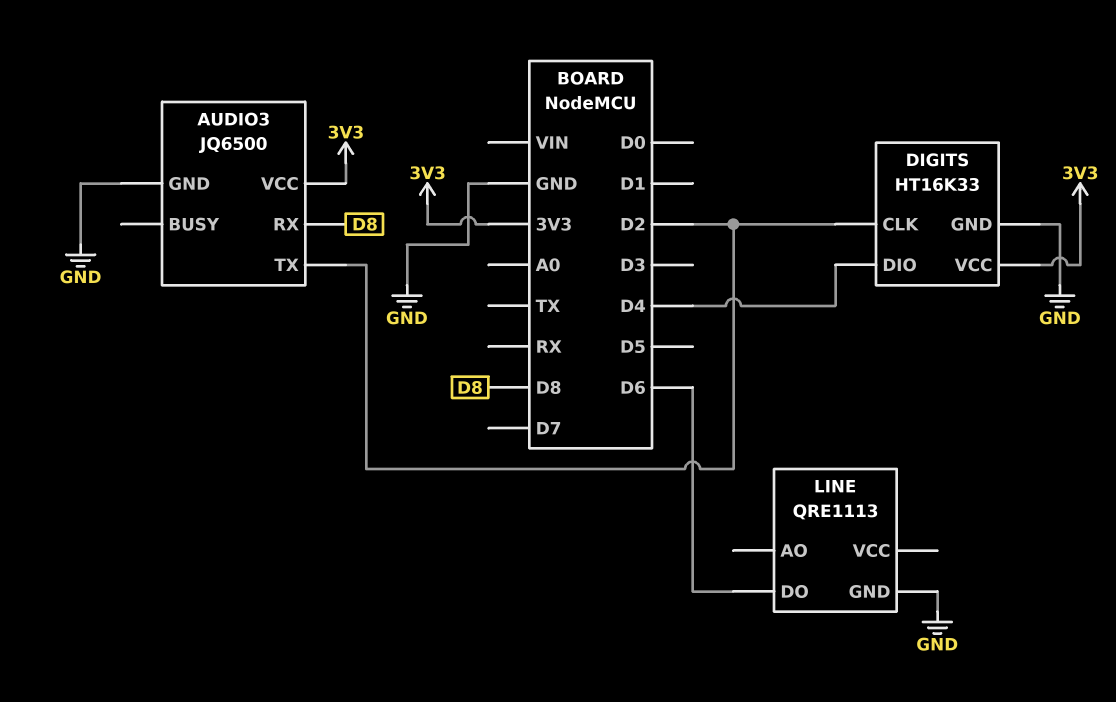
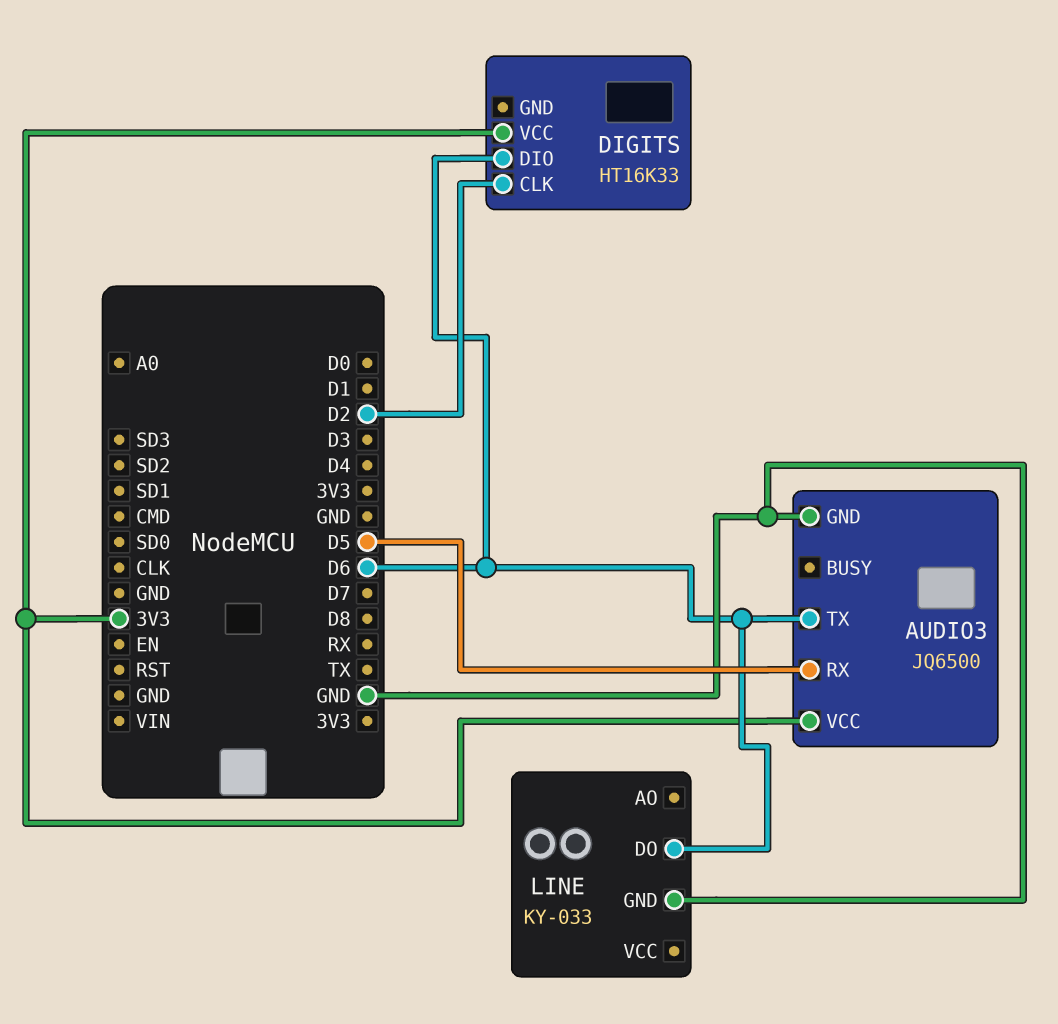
AUDIO3 pin RX: D8 -> D5
AUDIO3 pin TX: D2 -> D6
DIGITS pin DIO: D4 -> D6
DIGITS pin GND: GND -> none
LINE: QRE1113 -> KY-033

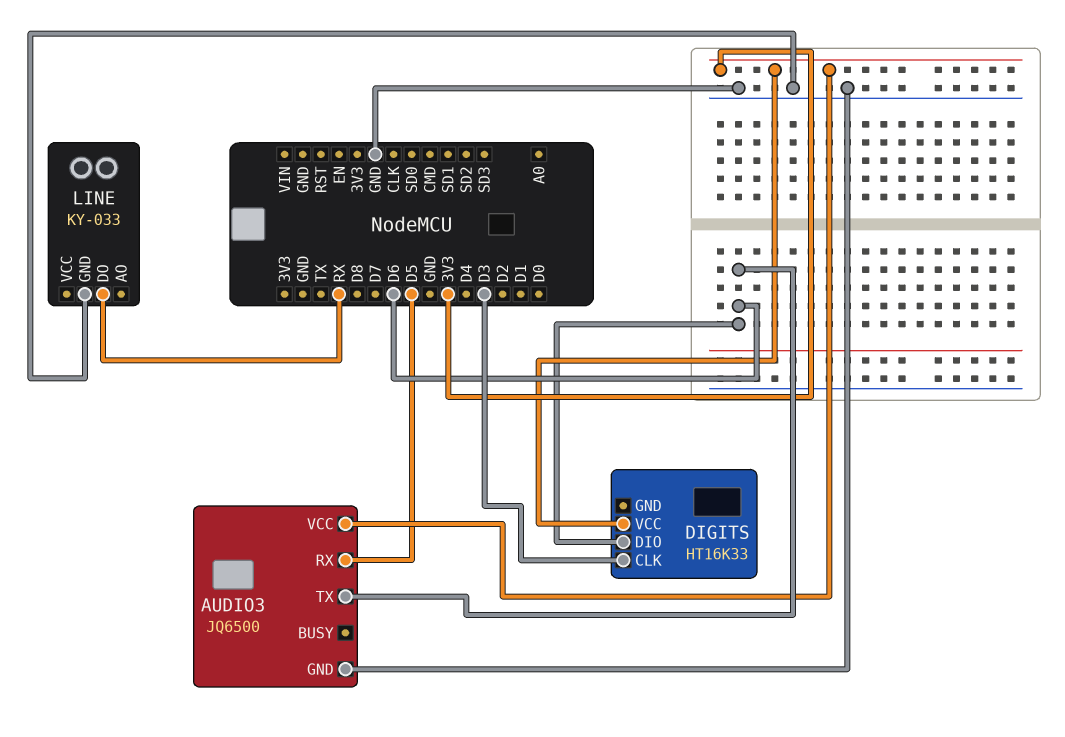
DIGITS pin CLK: D2 -> D3
LINE pin DO: D6 -> RX

